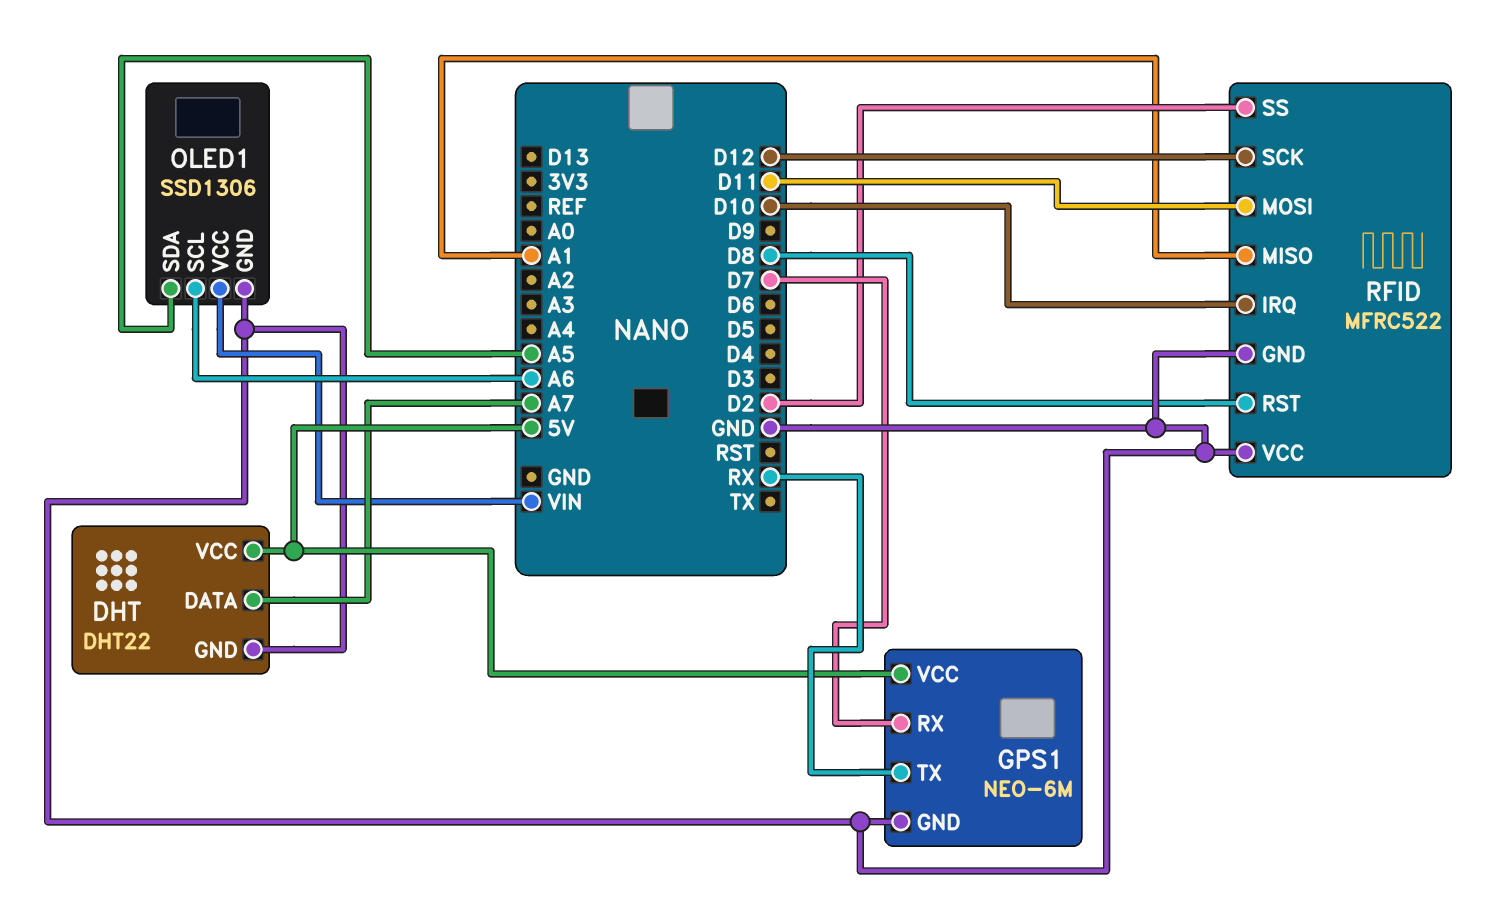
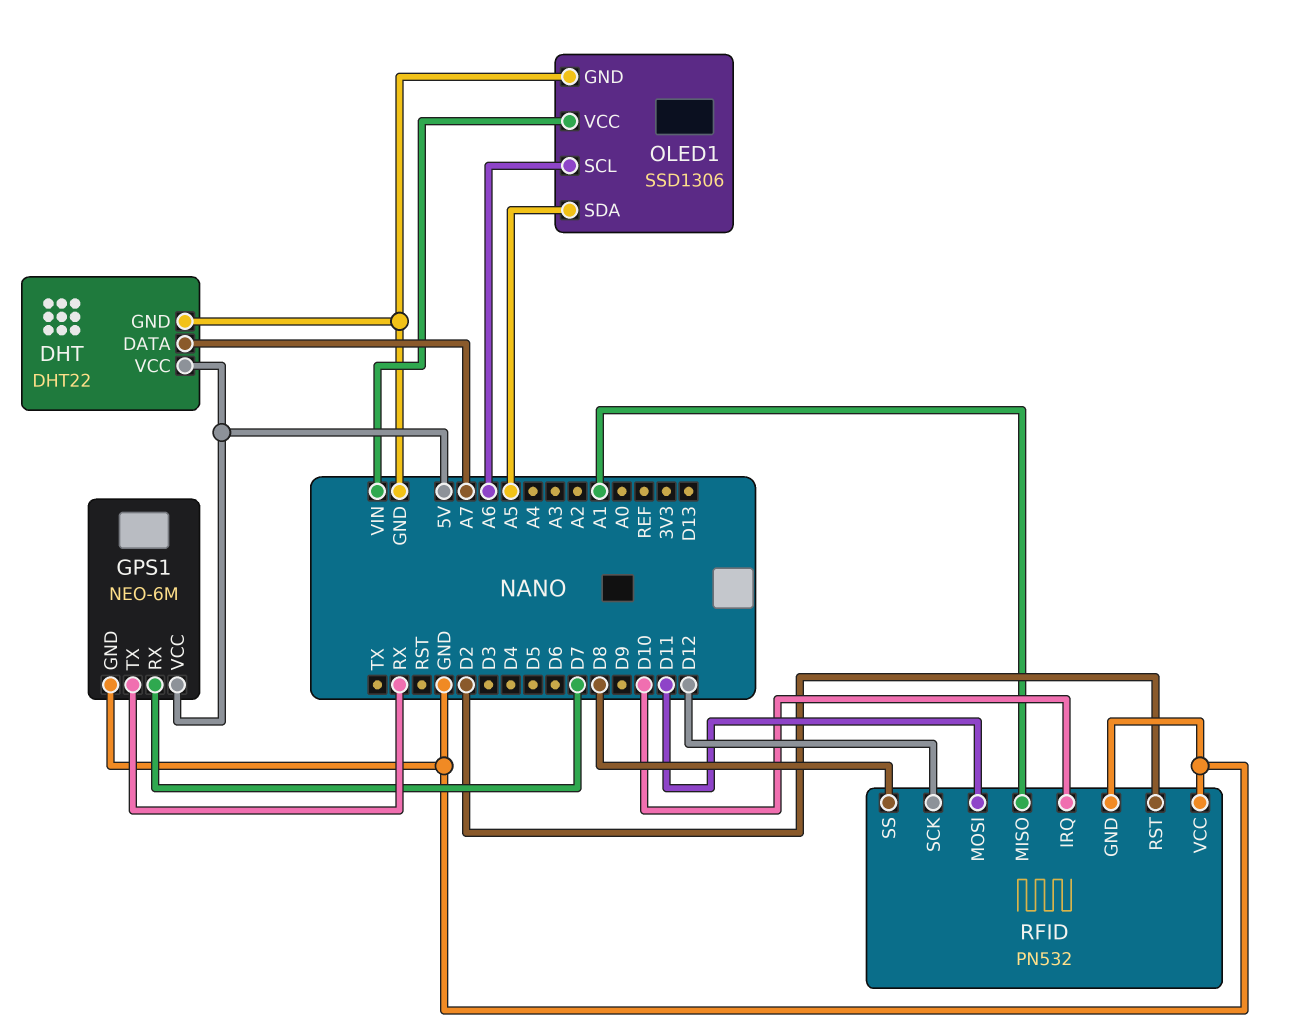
RFID: MFRC522 -> PN532
RFID pin RST: D8 -> D2
RFID pin SS: D2 -> D8

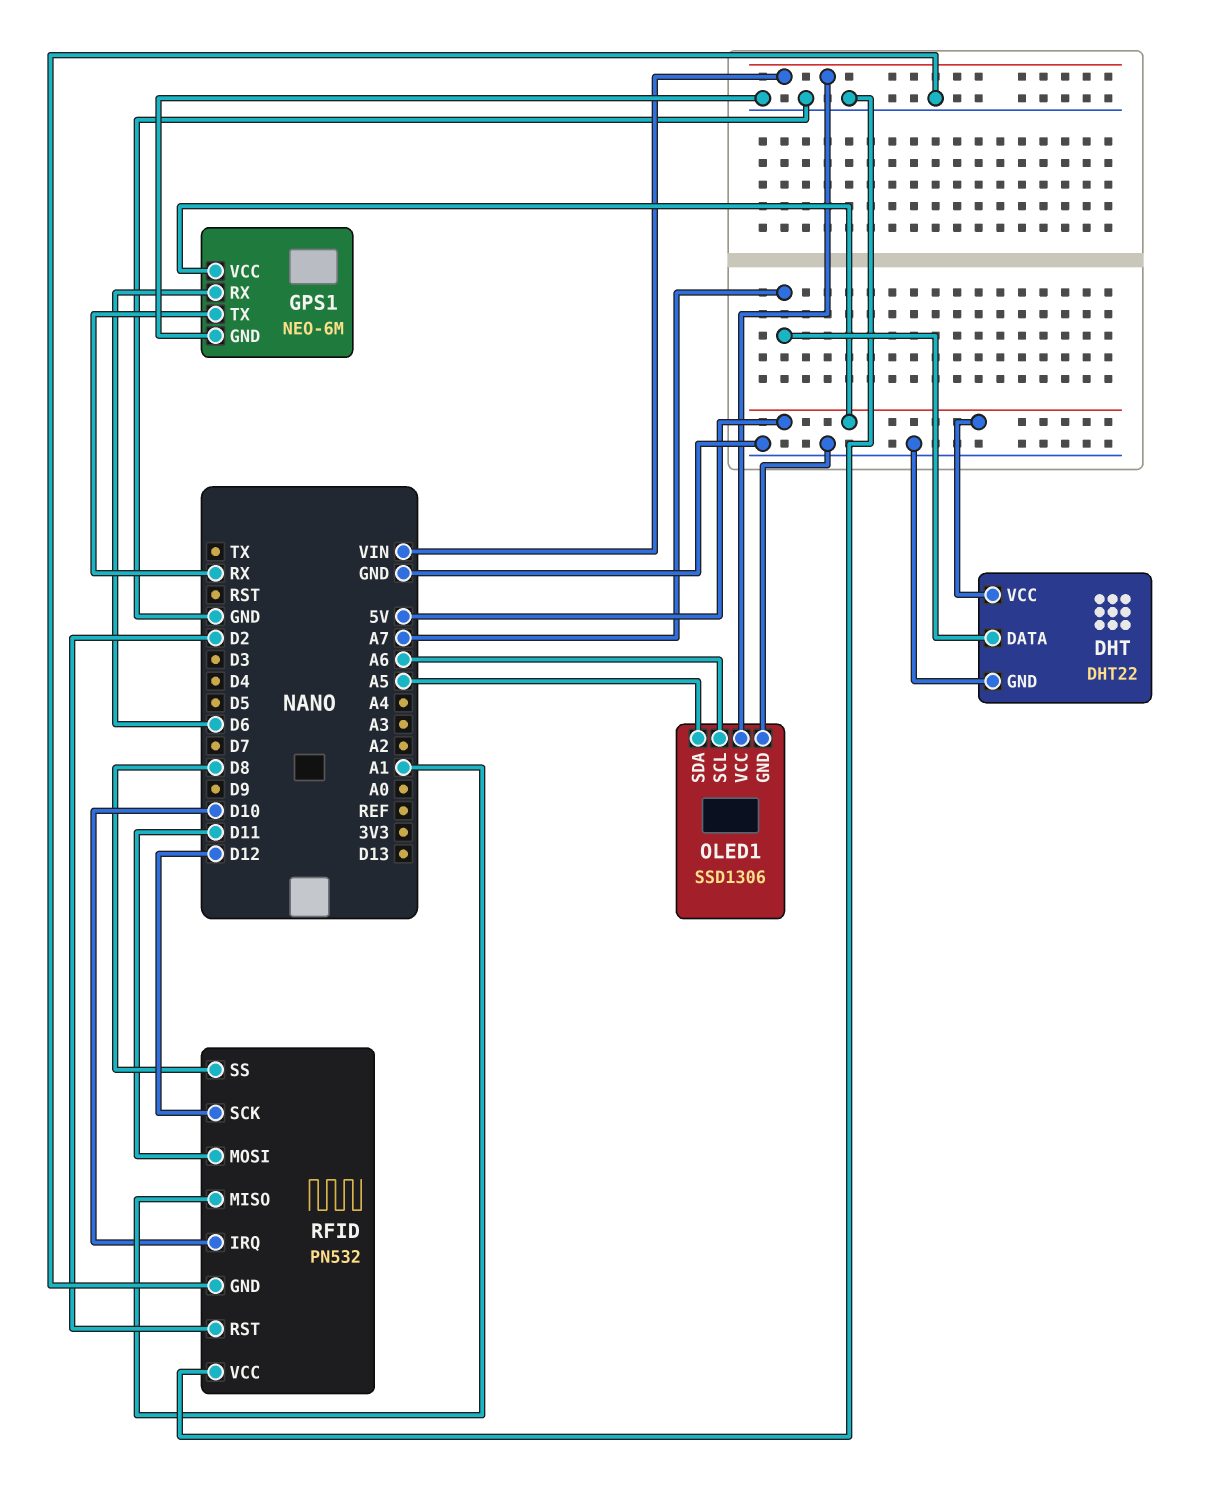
GPS1 pin RX: D7 -> D6

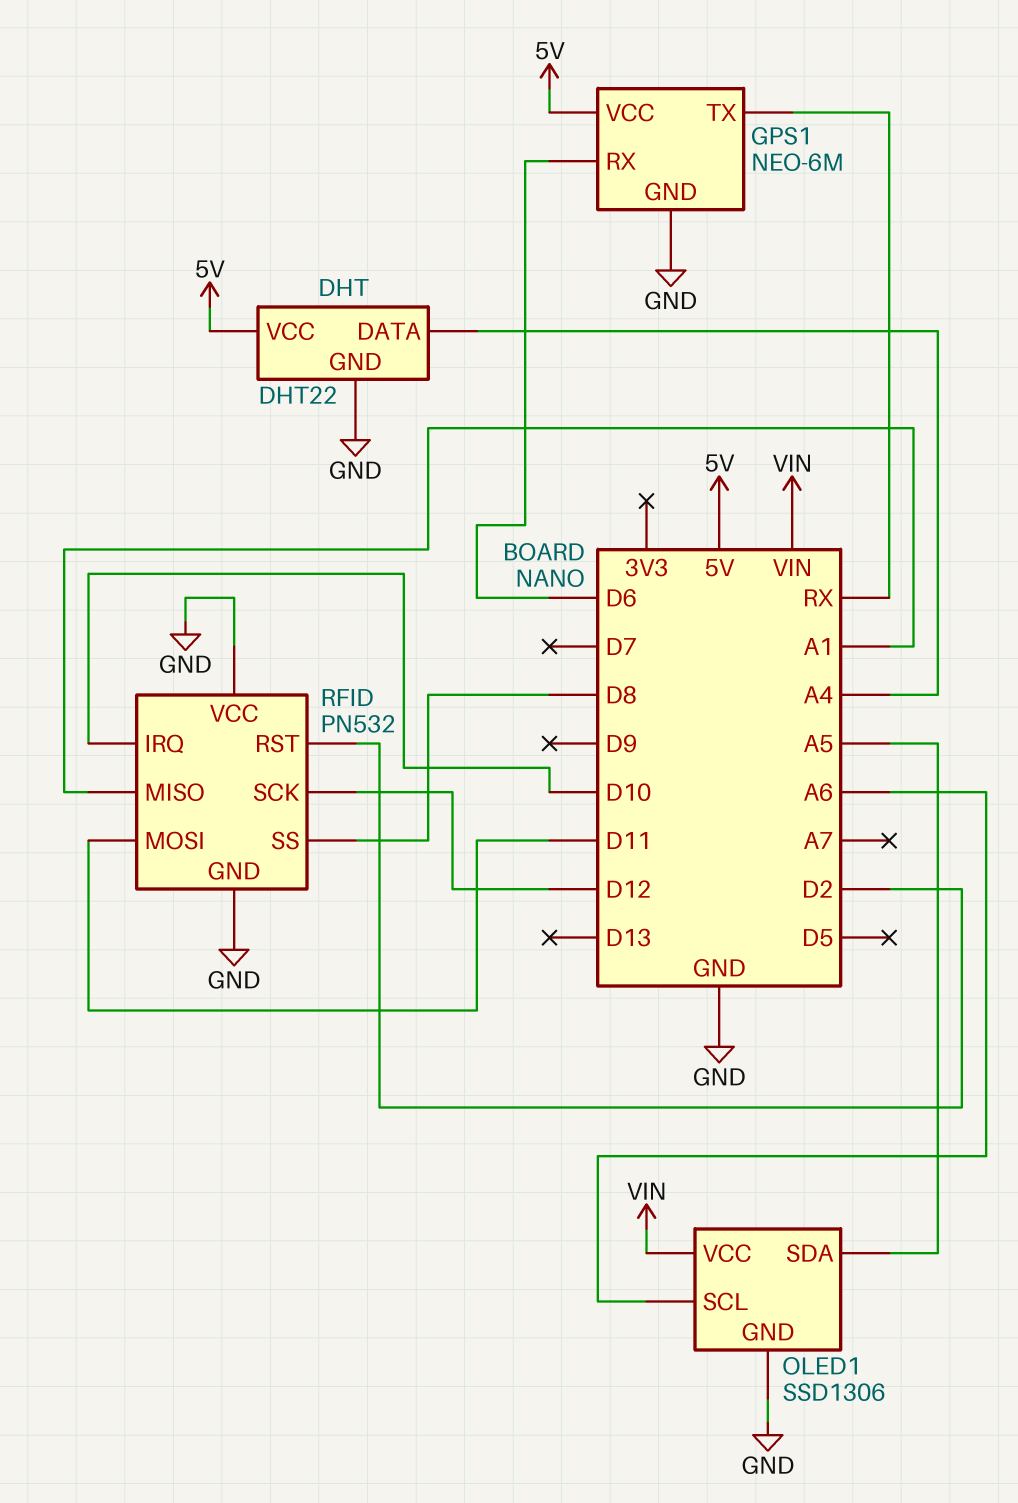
DHT pin DATA: A7 -> A4

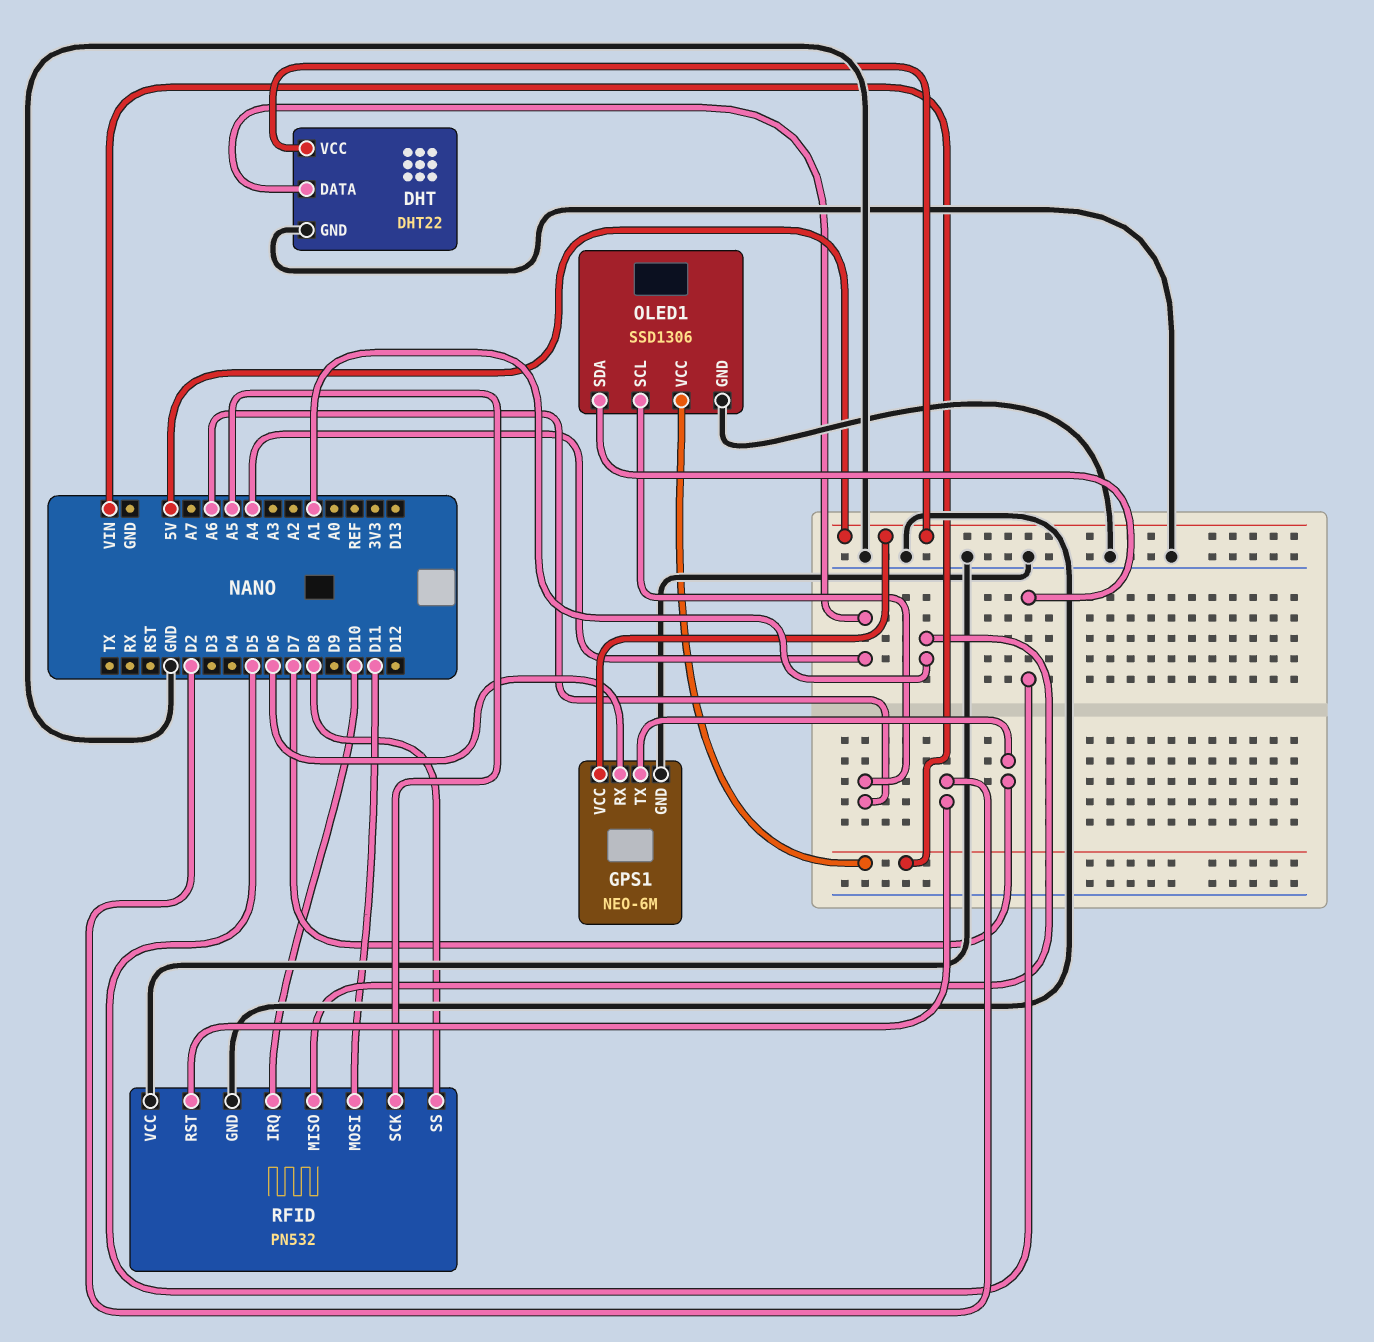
GPS1 pin TX: RX -> D7
OLED1 pin SDA: A5 -> D5
RFID pin SCK: D12 -> A5

